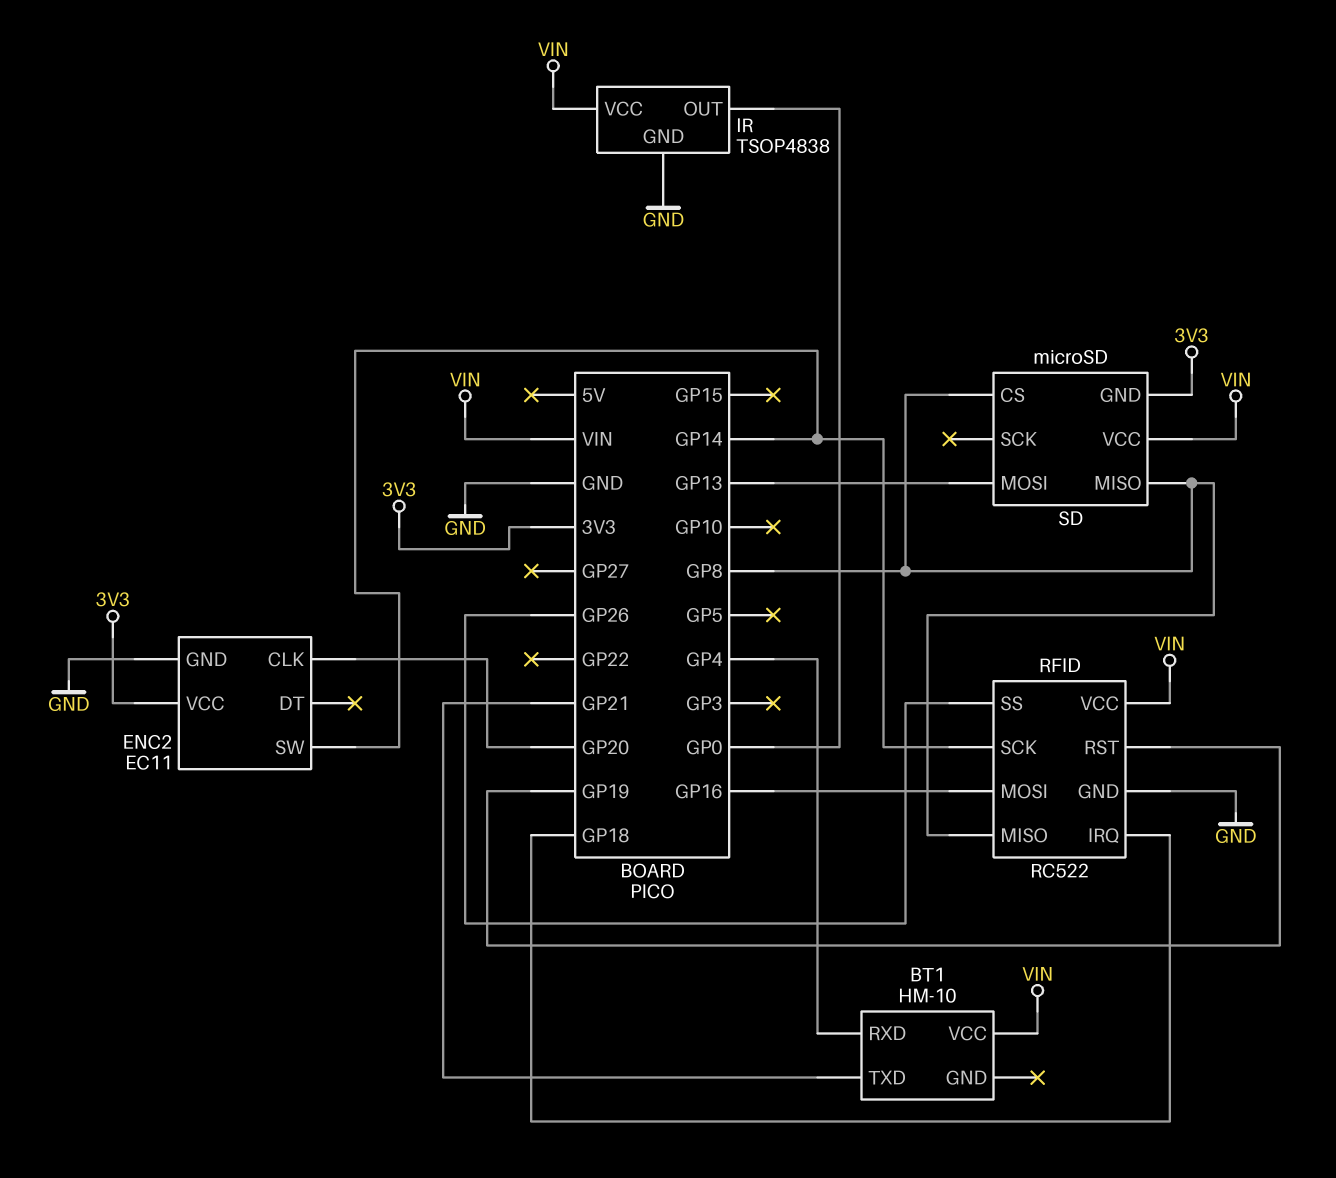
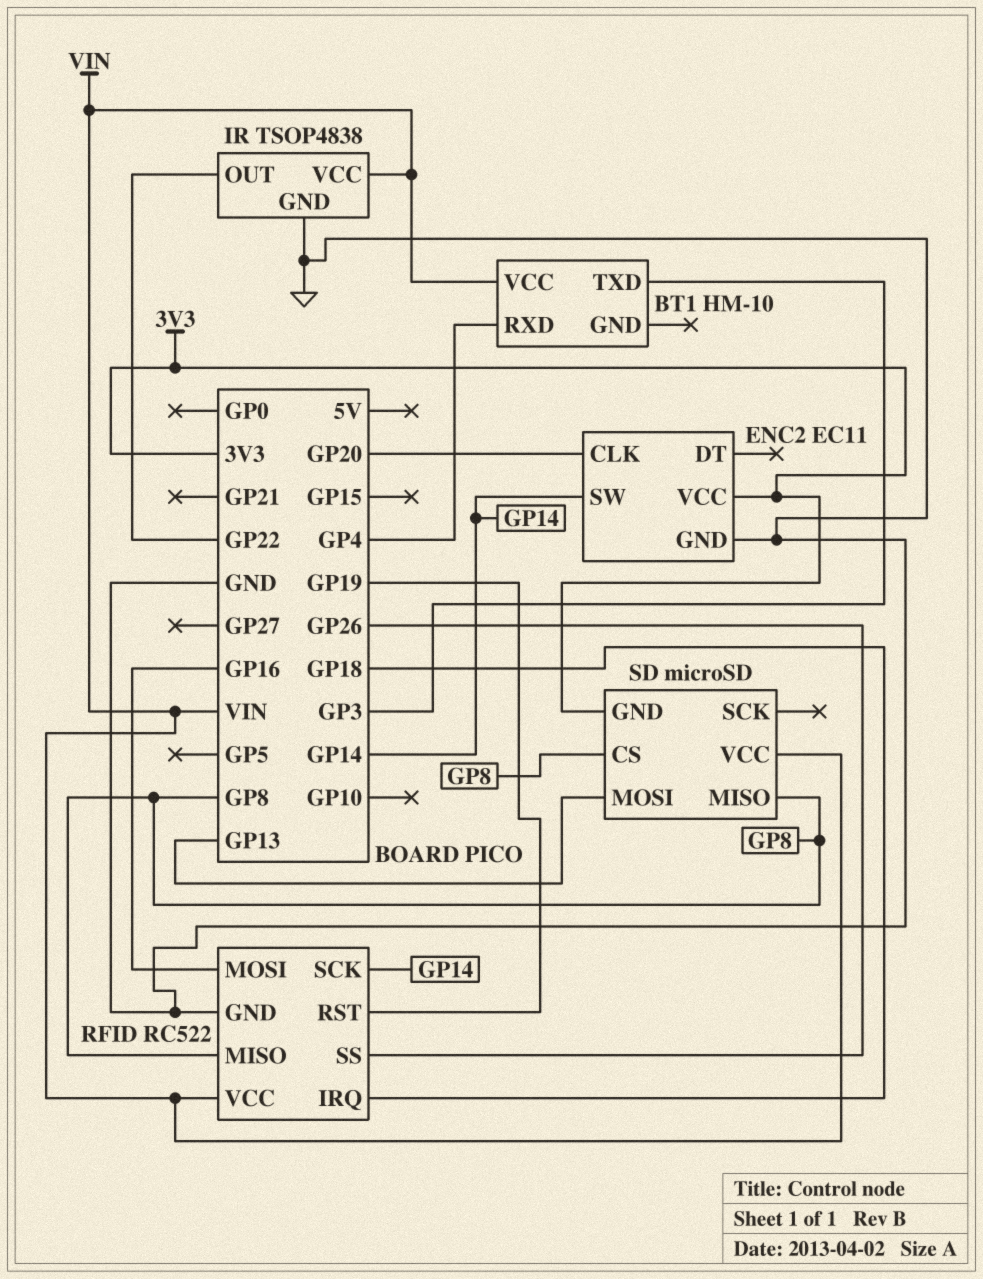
BT1 pin TXD: GP21 -> GP3
IR pin OUT: GP0 -> GP22

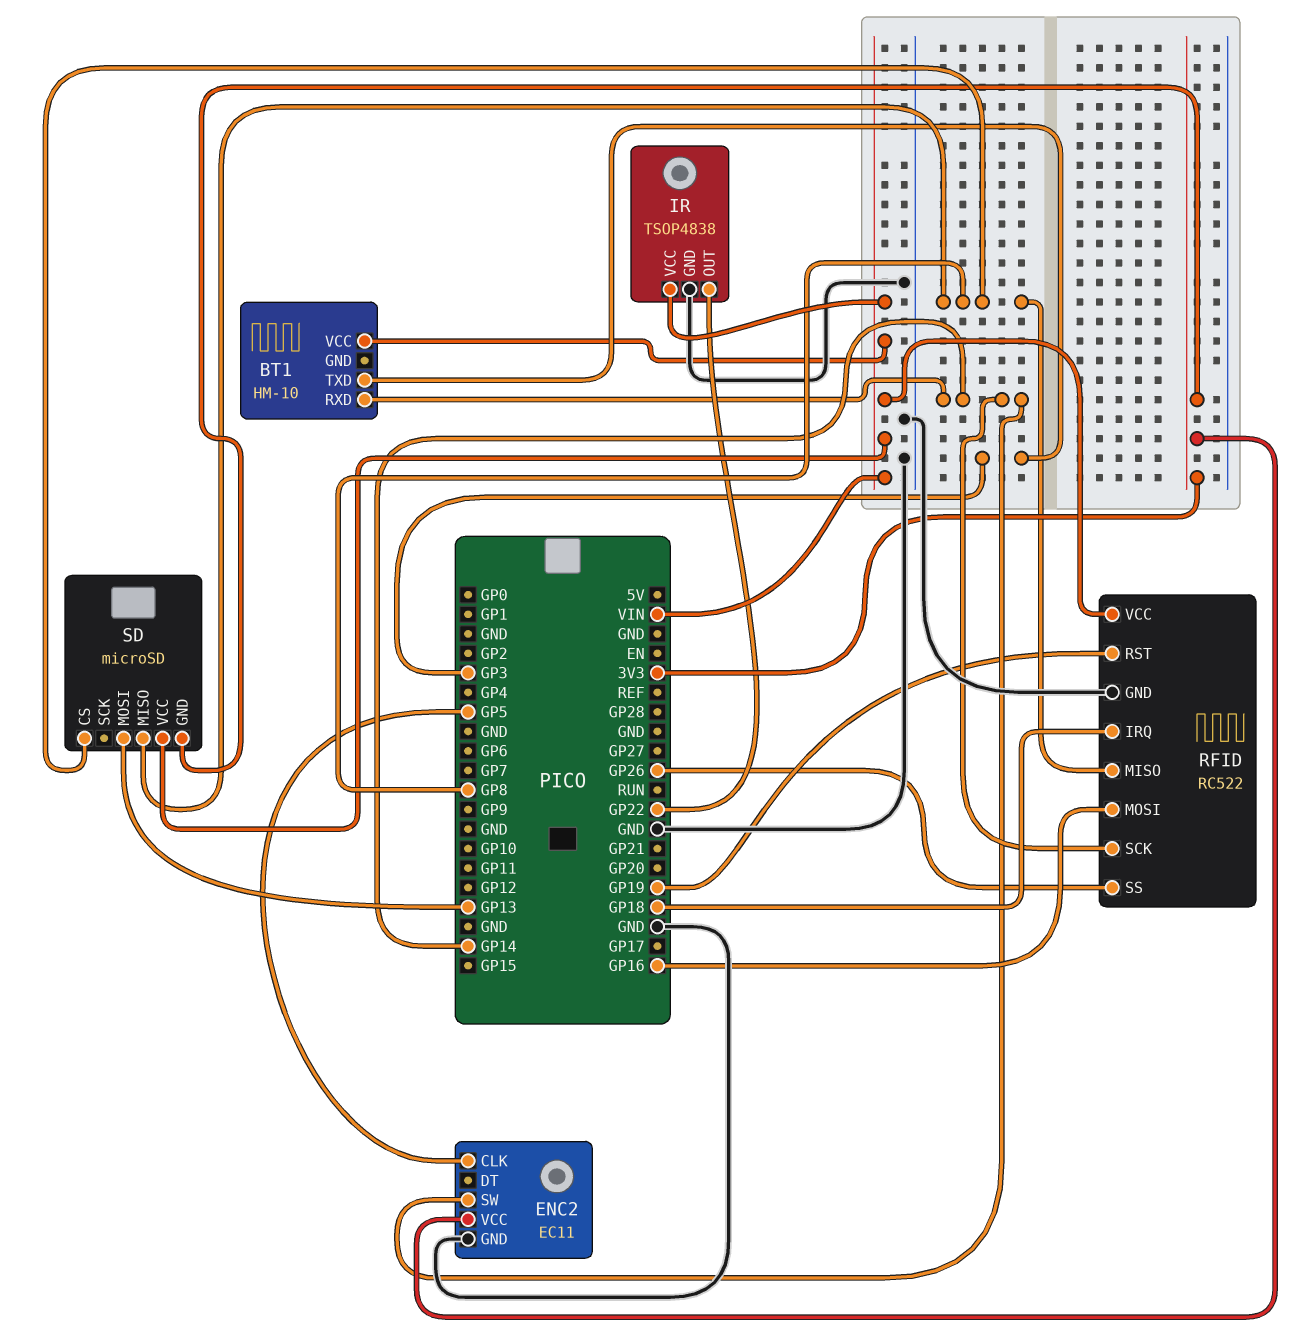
BT1 pin RXD: GP4 -> GP14
ENC2 pin CLK: GP20 -> GP5

